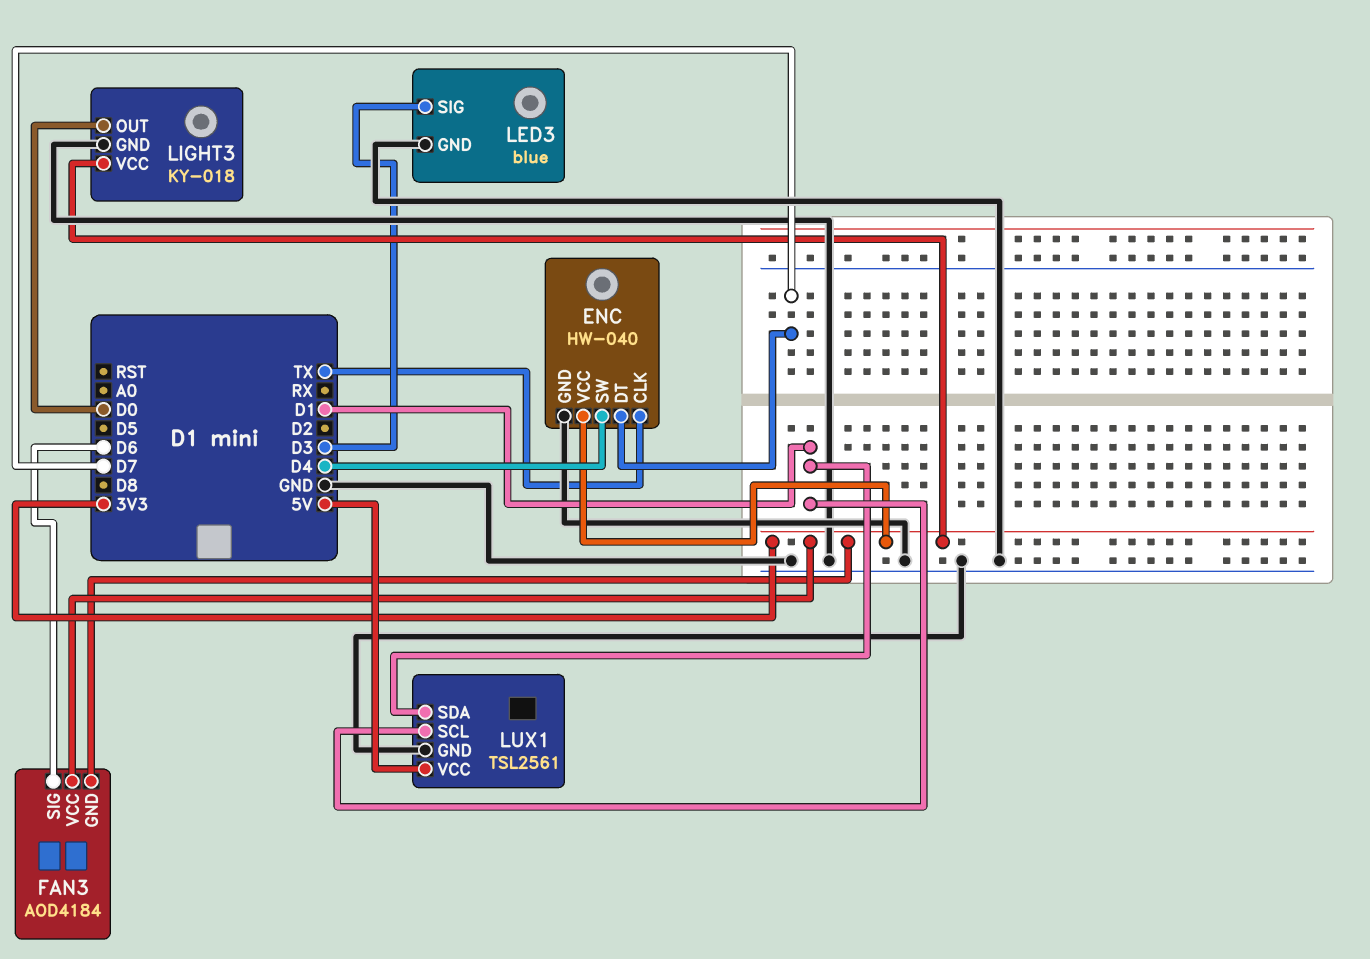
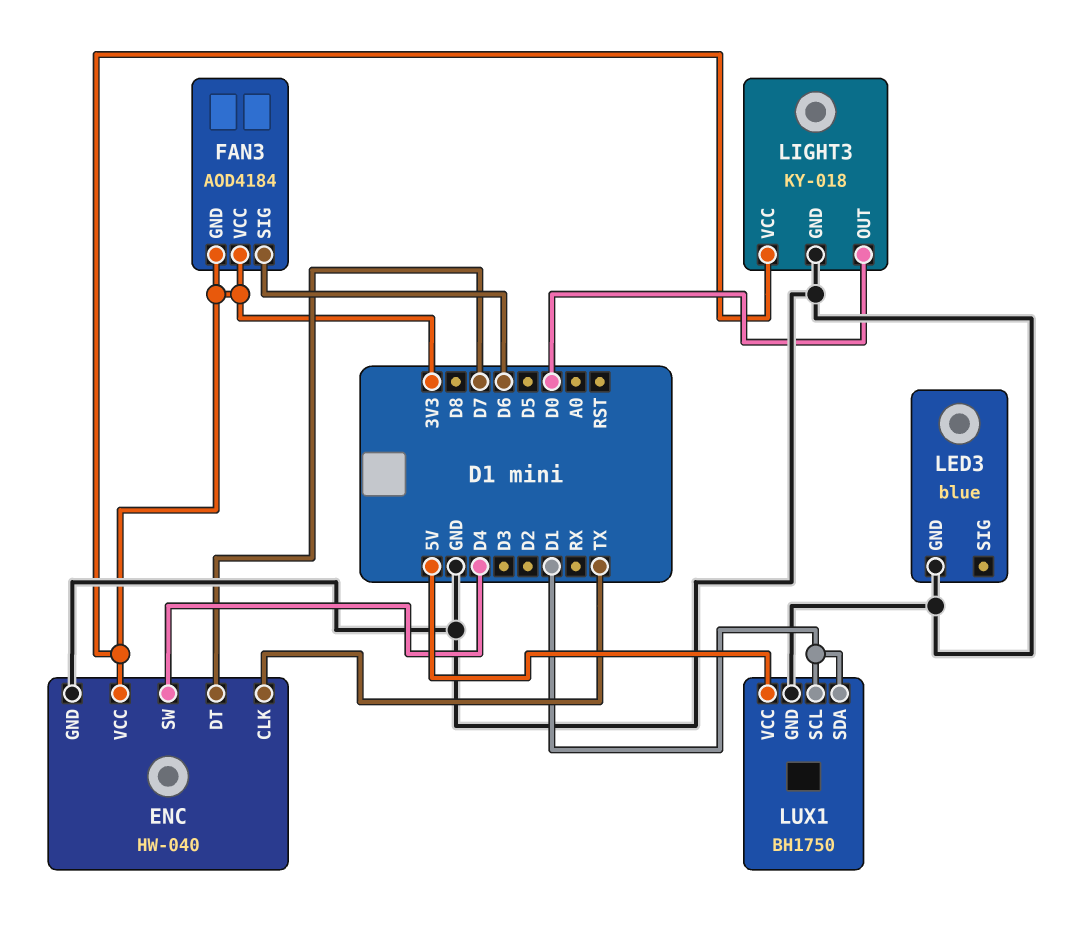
LED3 pin SIG: D3 -> none
LUX1: TSL2561 -> BH1750

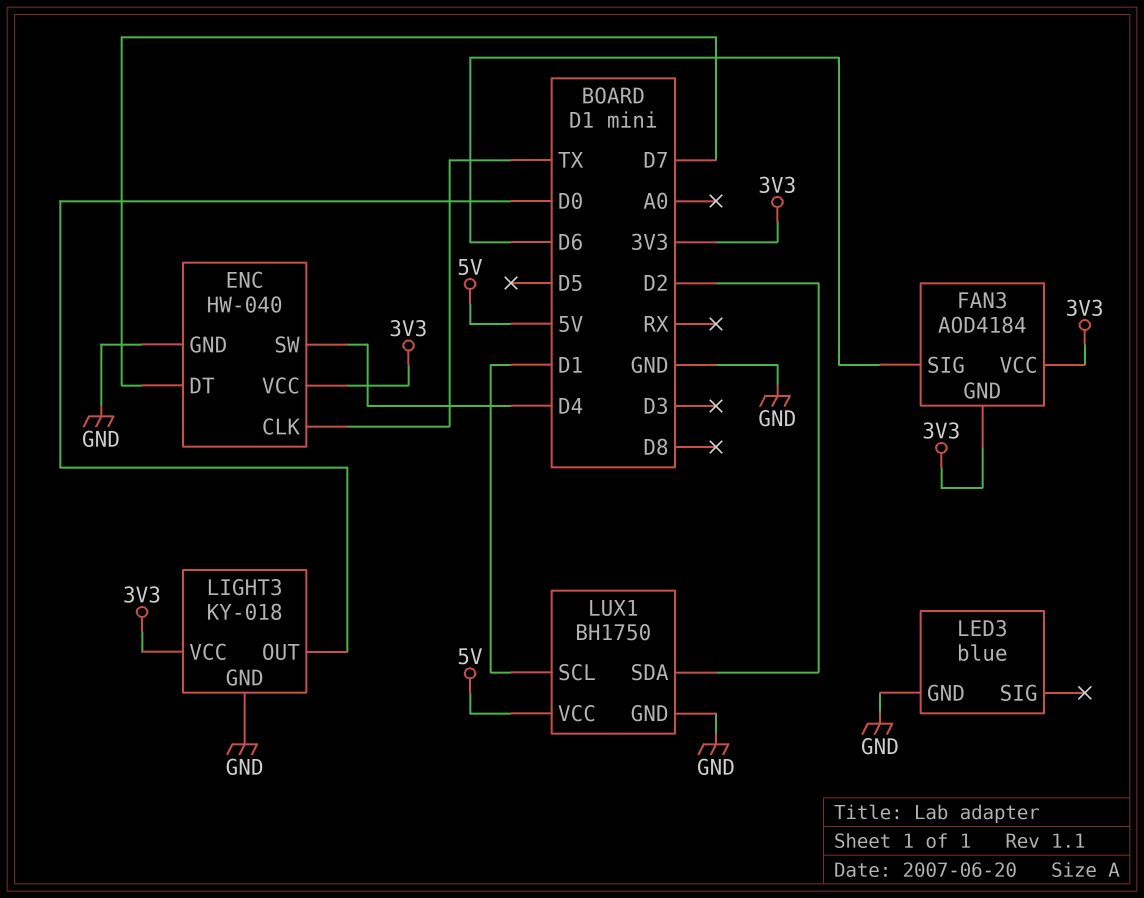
LUX1 pin SDA: D1 -> D2

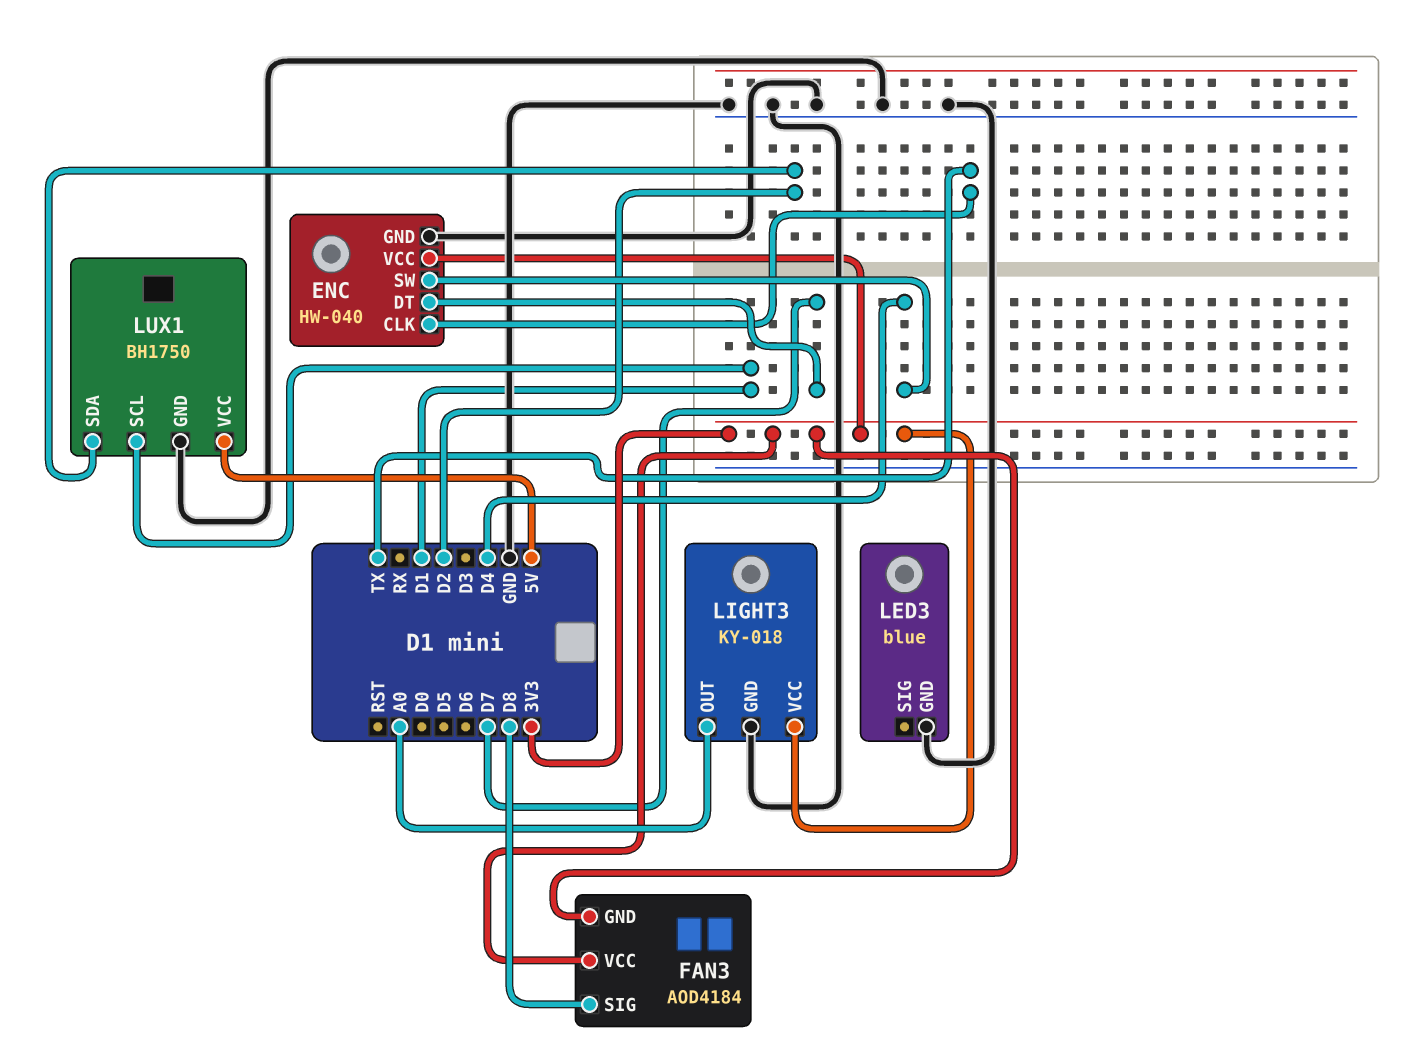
FAN3 pin SIG: D6 -> D8
LIGHT3 pin OUT: D0 -> A0

